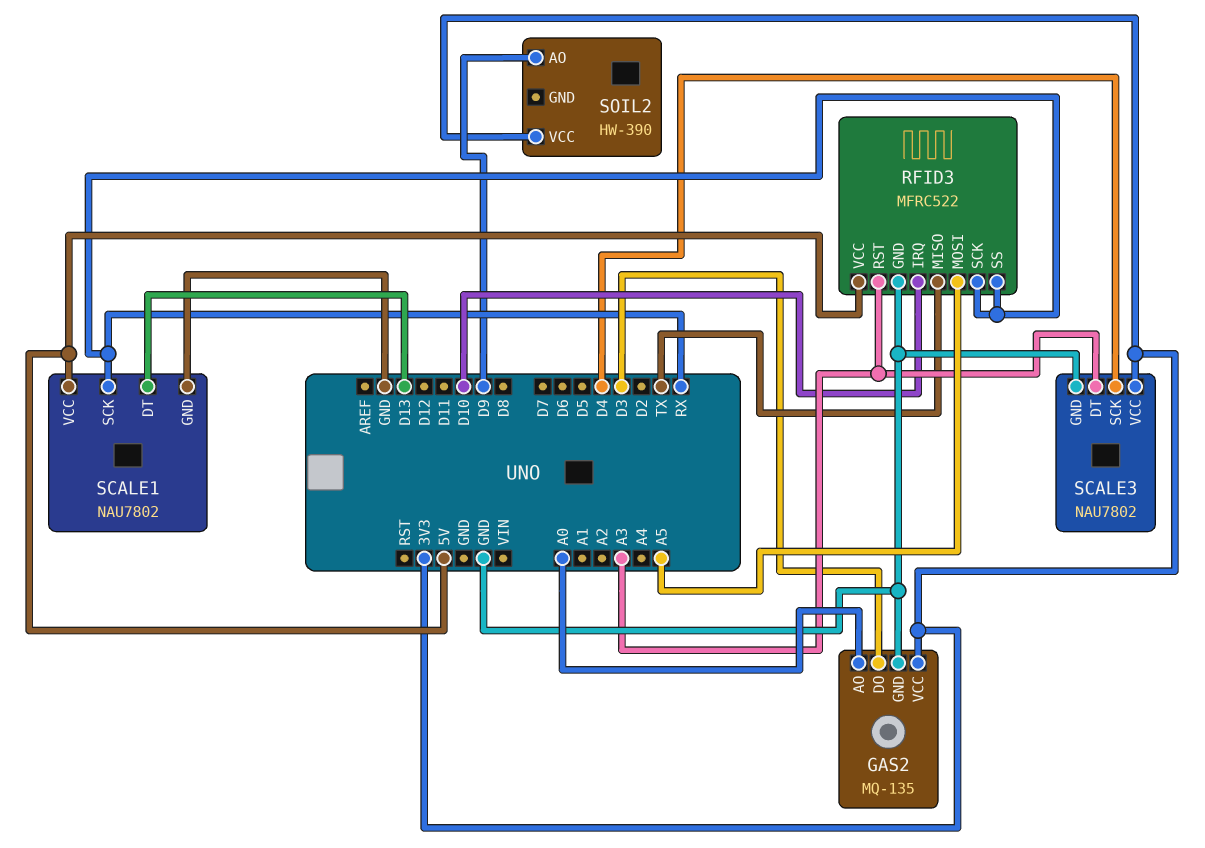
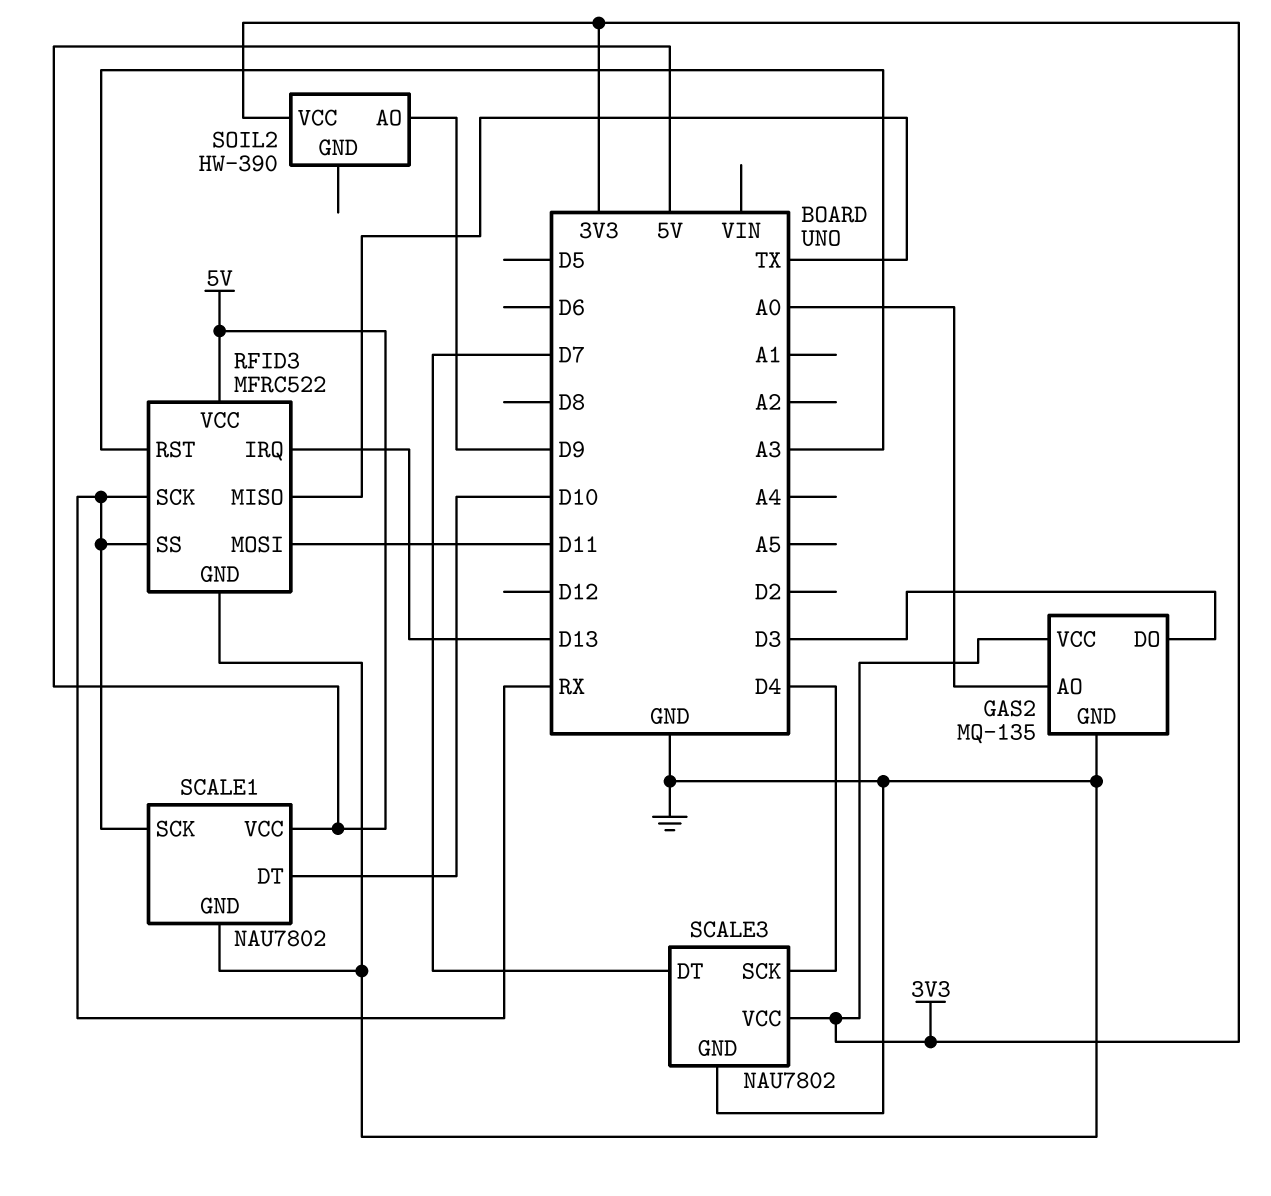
RFID3 pin IRQ: D10 -> D13
RFID3 pin MOSI: A5 -> D11
SCALE1 pin DT: D13 -> D10
SCALE3 pin DT: A3 -> D7

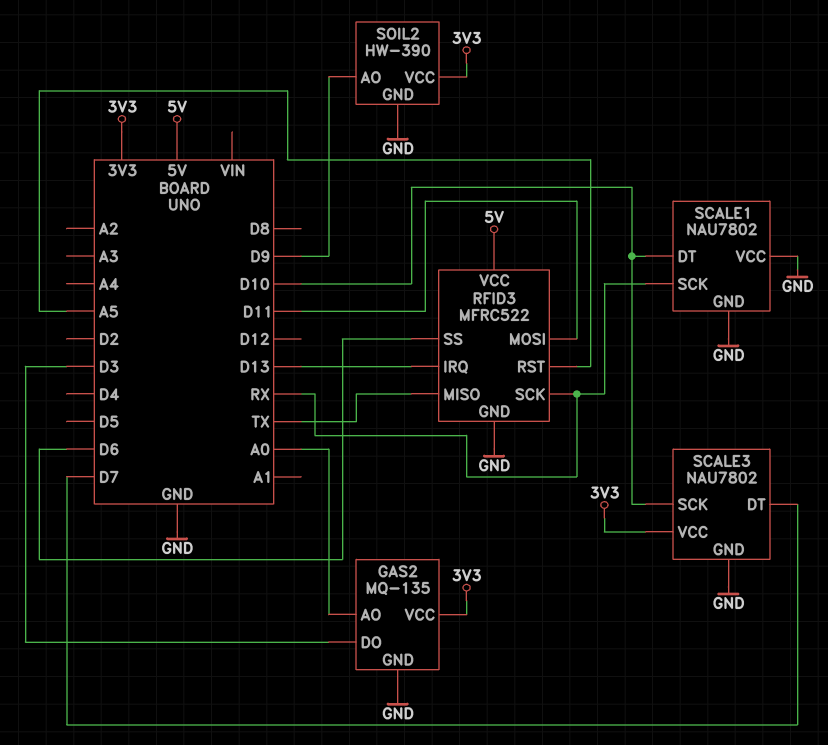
RFID3 pin RST: A3 -> A5
RFID3 pin SS: RX -> D6
SCALE1 pin VCC: 5V -> GND
SCALE3 pin SCK: D4 -> D10
SOIL2 pin GND: none -> GND

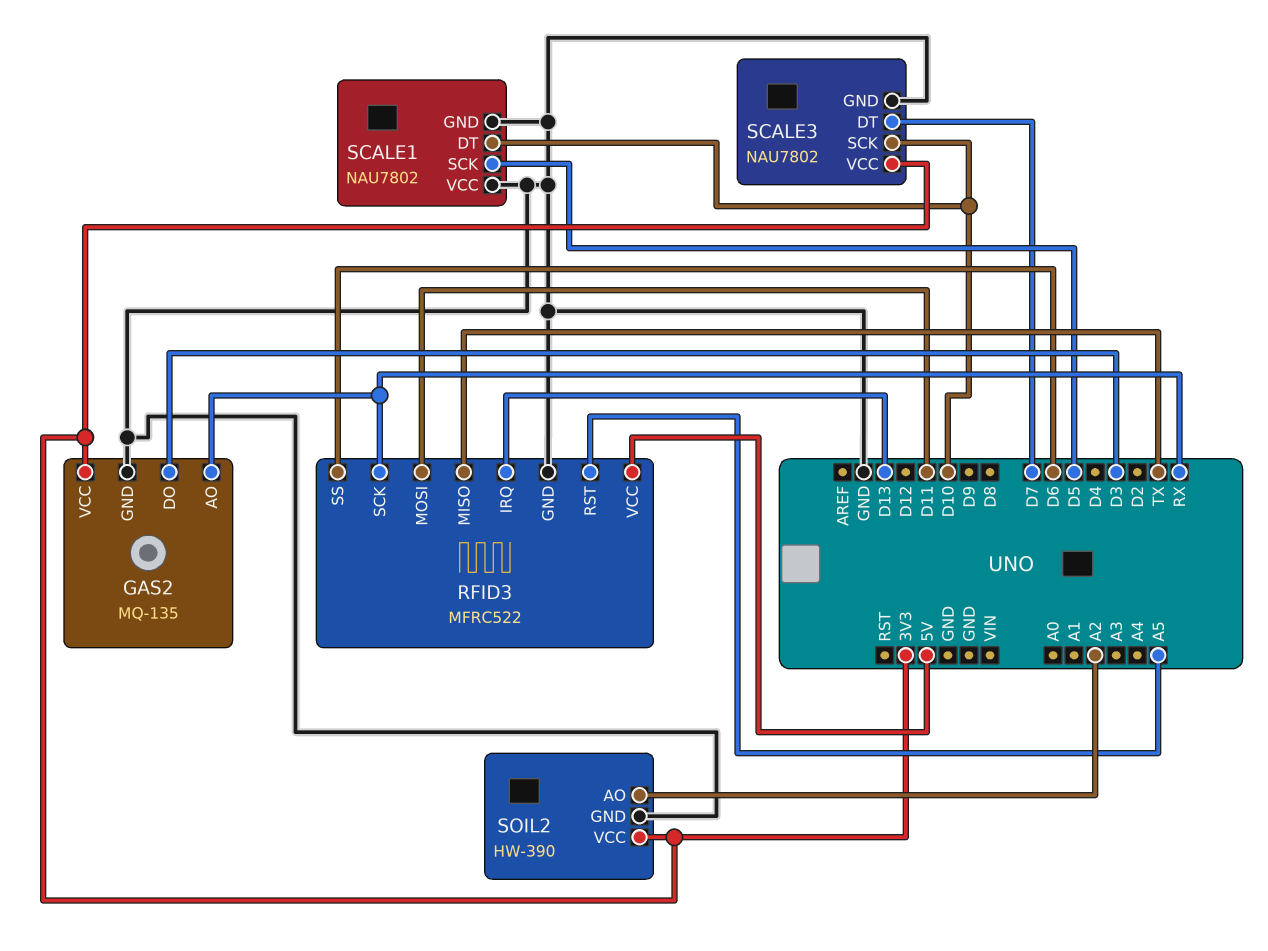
GAS2 pin AO: A0 -> RX
SCALE1 pin SCK: RX -> D5
SOIL2 pin AO: D9 -> A2

